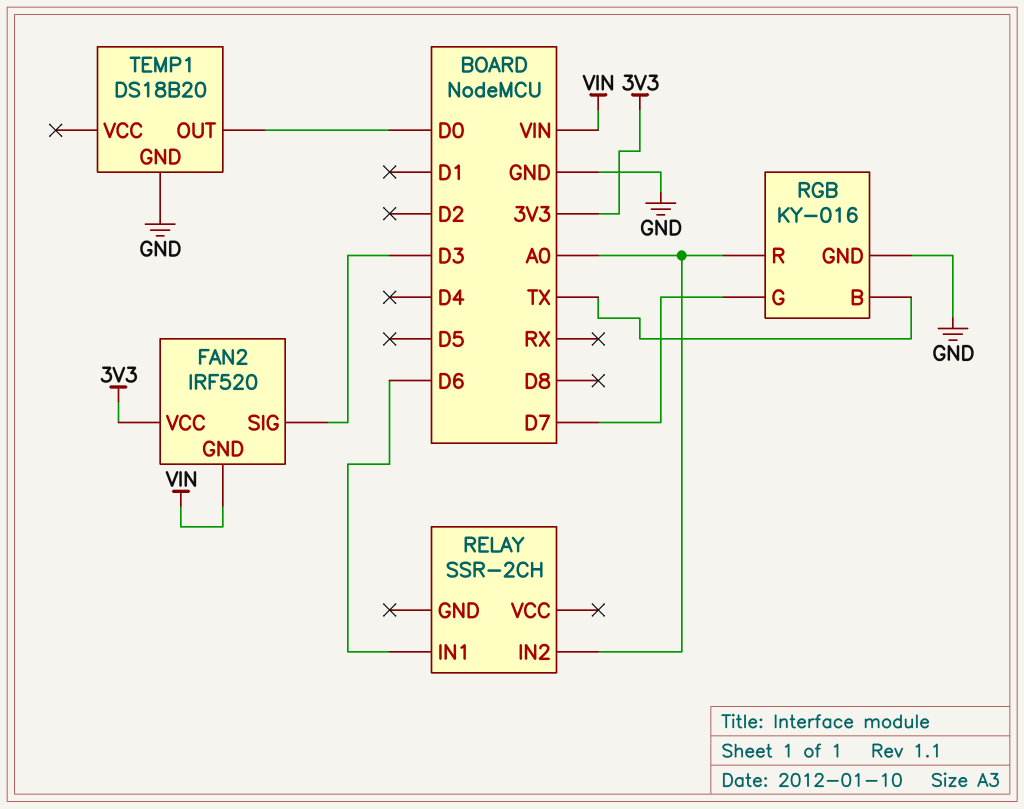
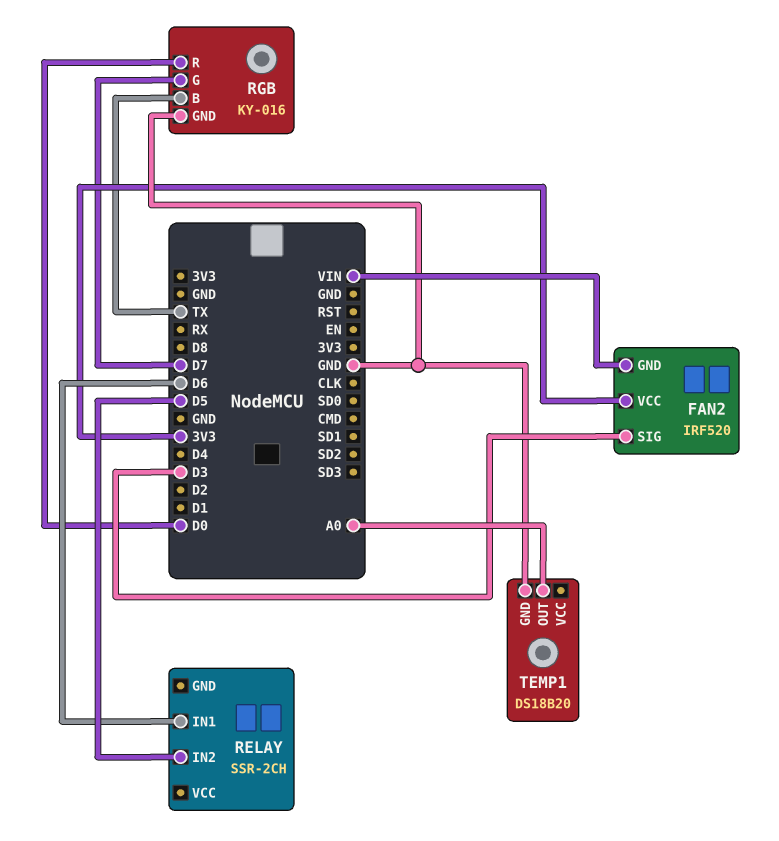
RELAY pin IN2: A0 -> D5
RGB pin R: A0 -> D0
TEMP1 pin OUT: D0 -> A0

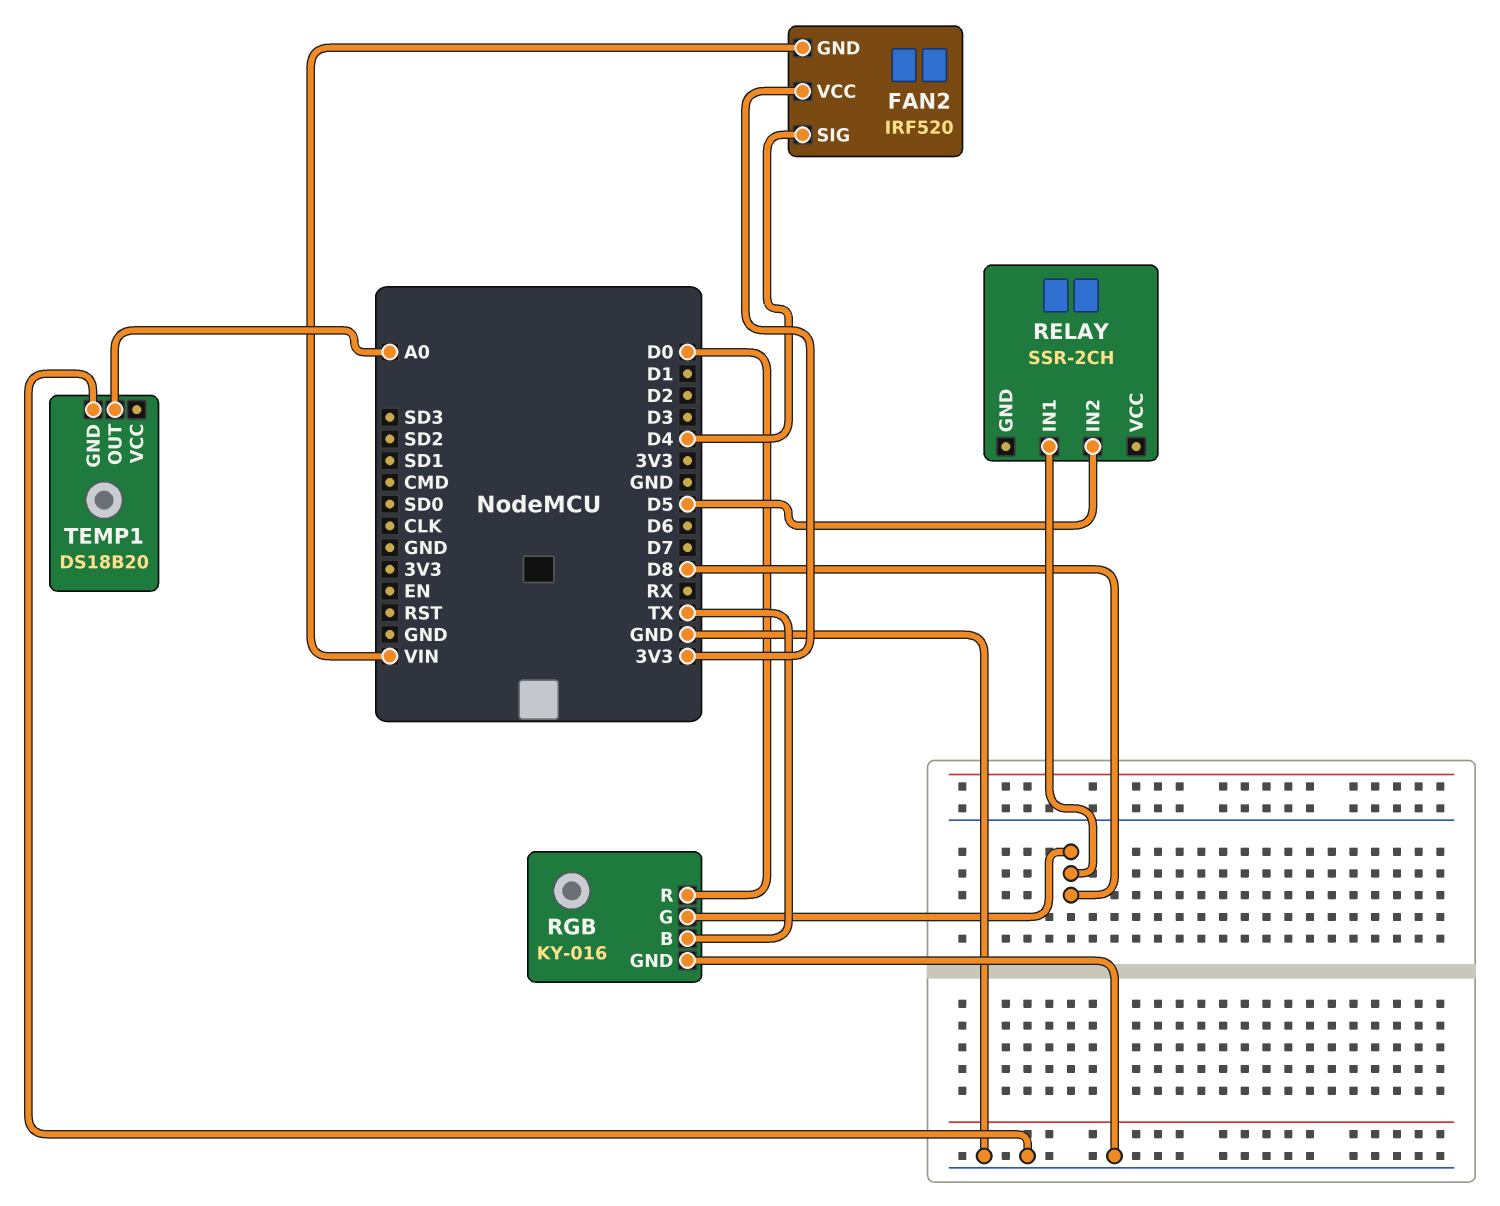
FAN2 pin SIG: D3 -> D4
RELAY pin IN1: D6 -> D8
RGB pin G: D7 -> D8

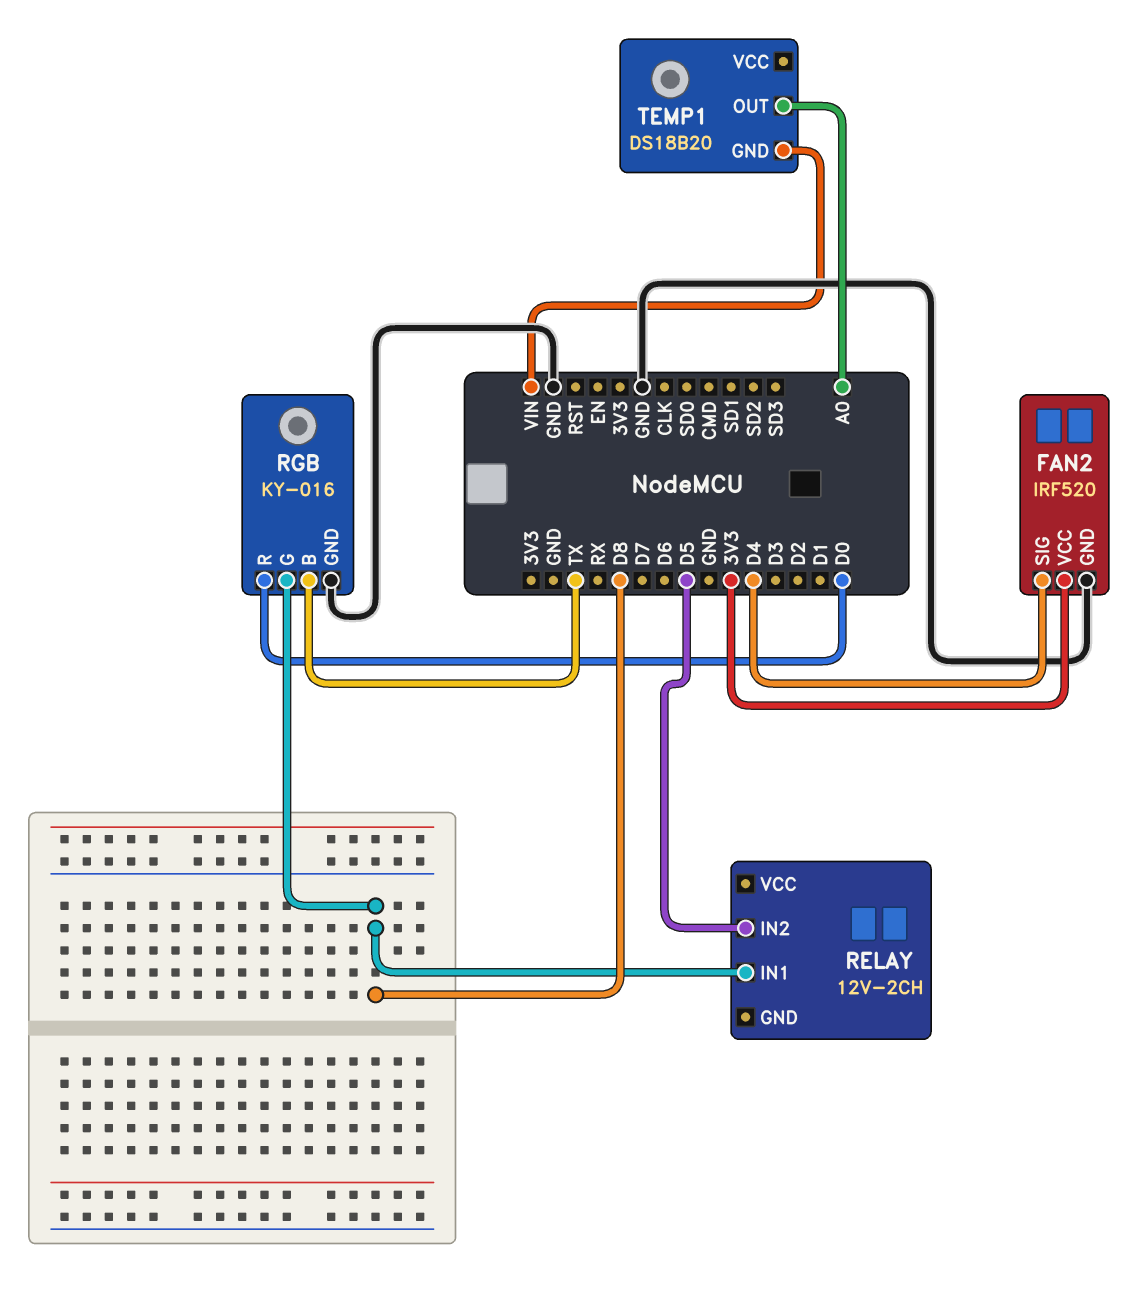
FAN2 pin GND: VIN -> GND
RELAY: SSR-2CH -> 12V-2CH
TEMP1 pin GND: GND -> VIN

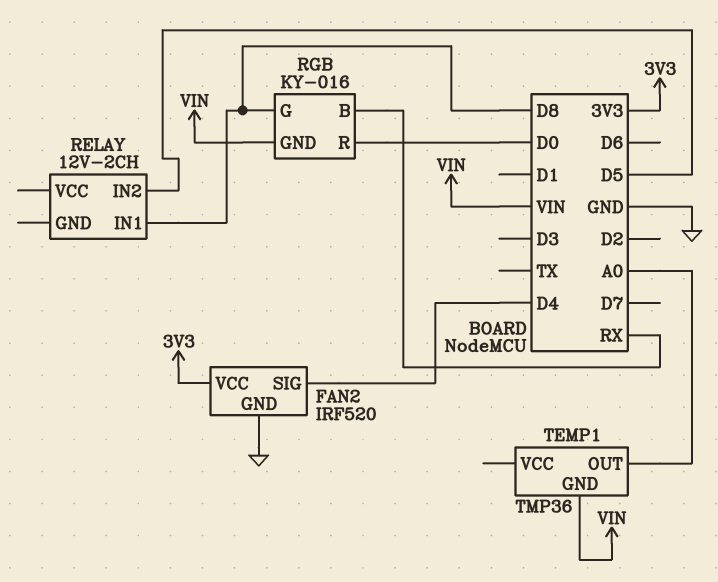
RGB pin B: TX -> RX
RGB pin GND: GND -> VIN
TEMP1: DS18B20 -> TMP36

